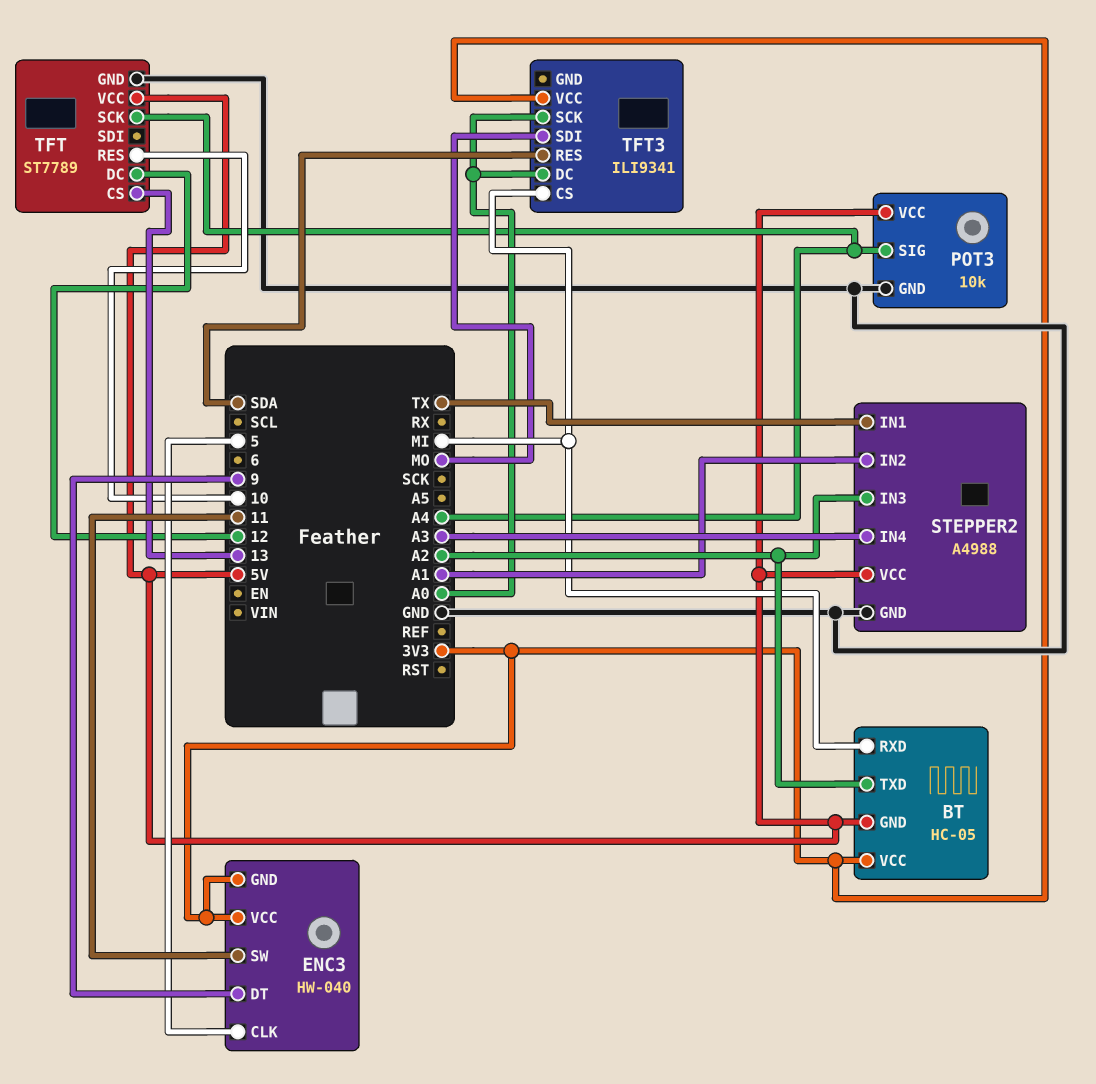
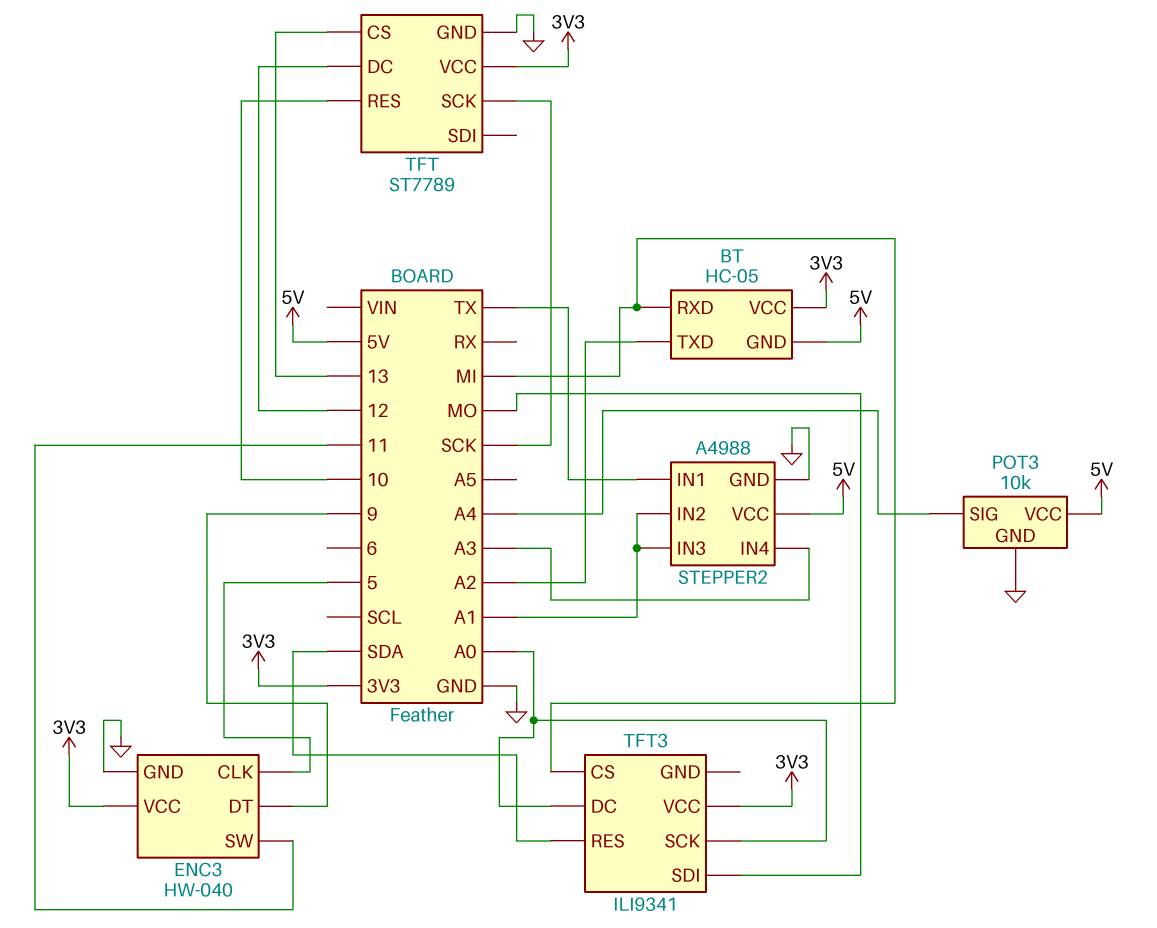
ENC3 pin GND: 3V3 -> GND
STEPPER2 pin IN3: A2 -> A1
TFT pin SCK: A4 -> SCK
TFT pin VCC: 5V -> 3V3

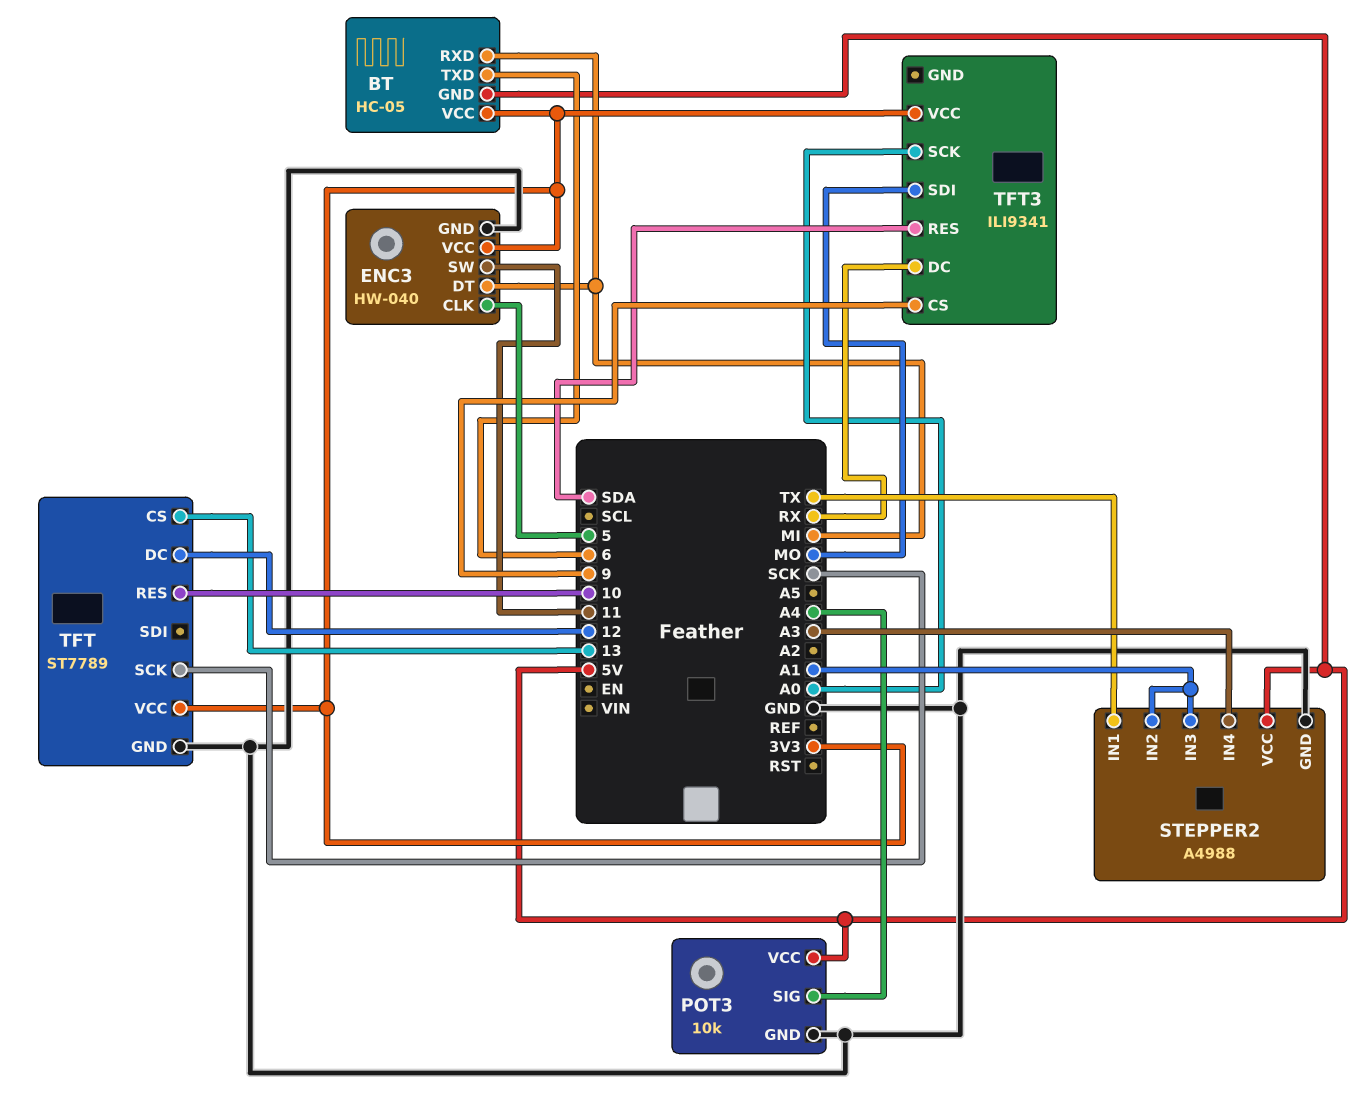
BT pin TXD: A2 -> 6
ENC3 pin DT: 9 -> MI
TFT3 pin CS: MI -> 9
TFT3 pin DC: A0 -> RX

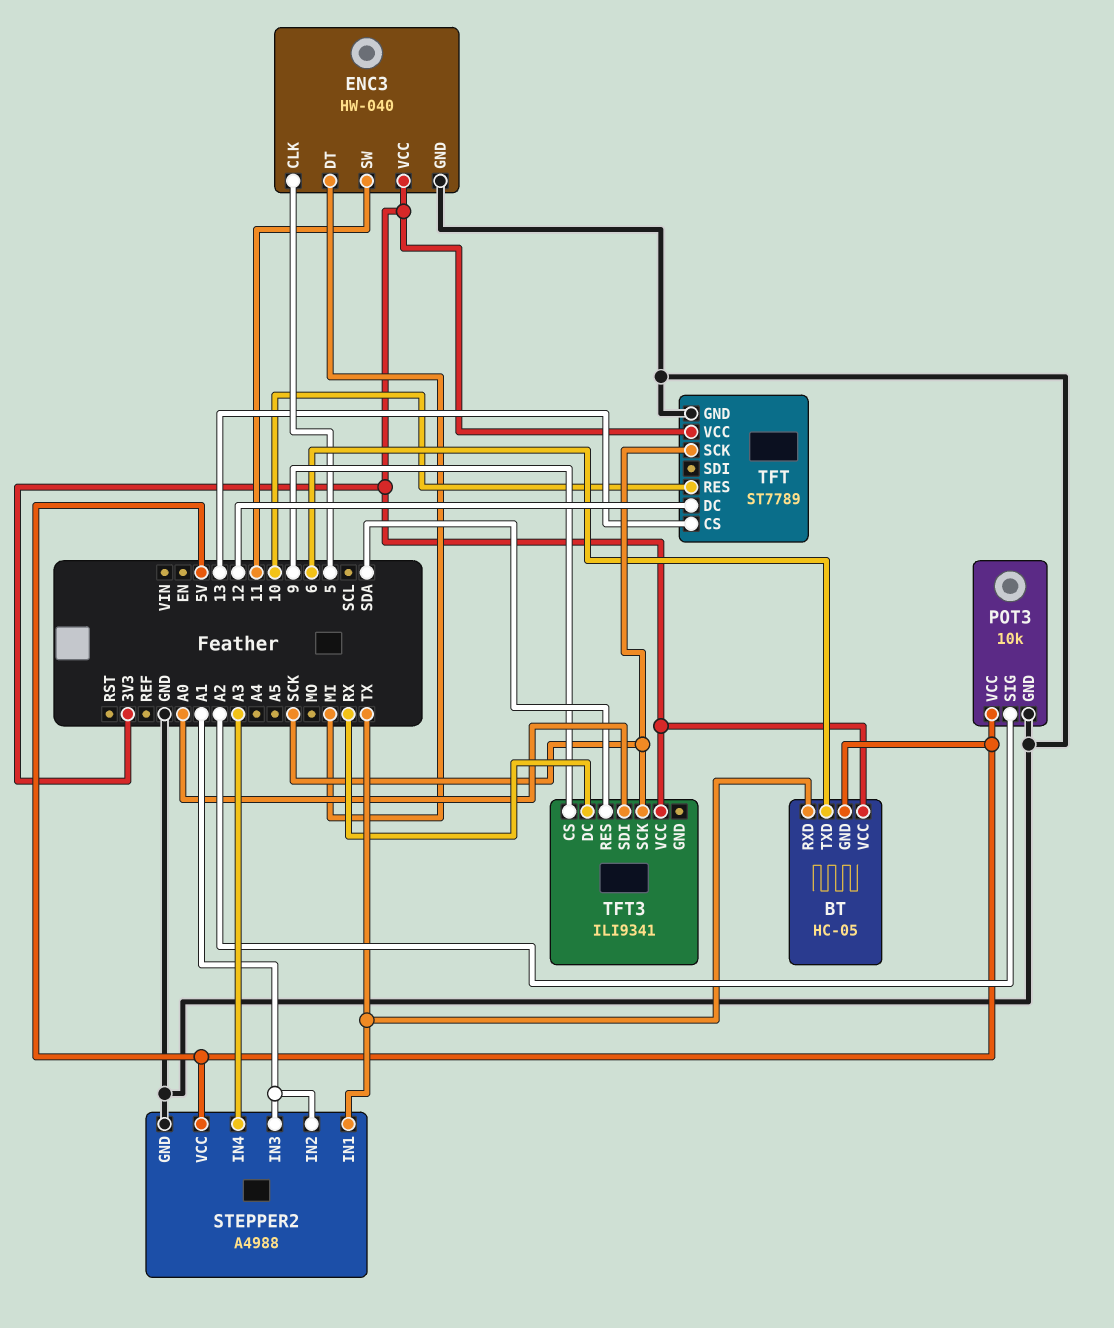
BT pin RXD: MI -> TX
POT3 pin SIG: A4 -> A2
TFT3 pin SCK: A0 -> SCK
TFT3 pin SDI: MO -> A0

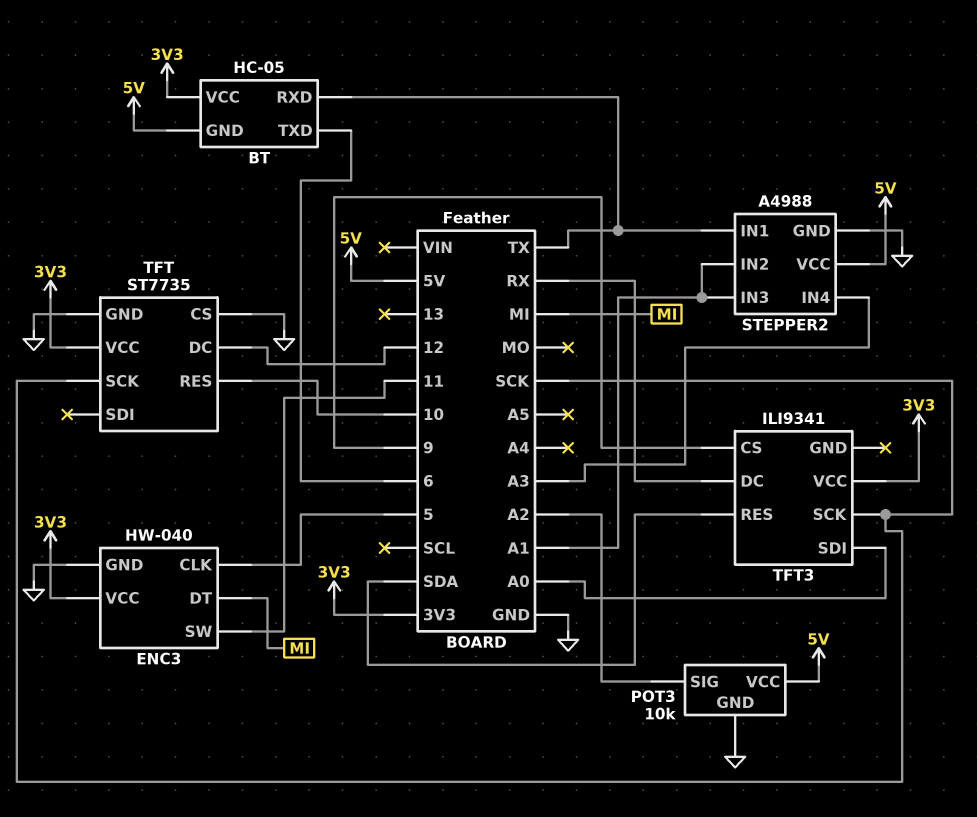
TFT: ST7789 -> ST7735
TFT pin CS: 13 -> GND

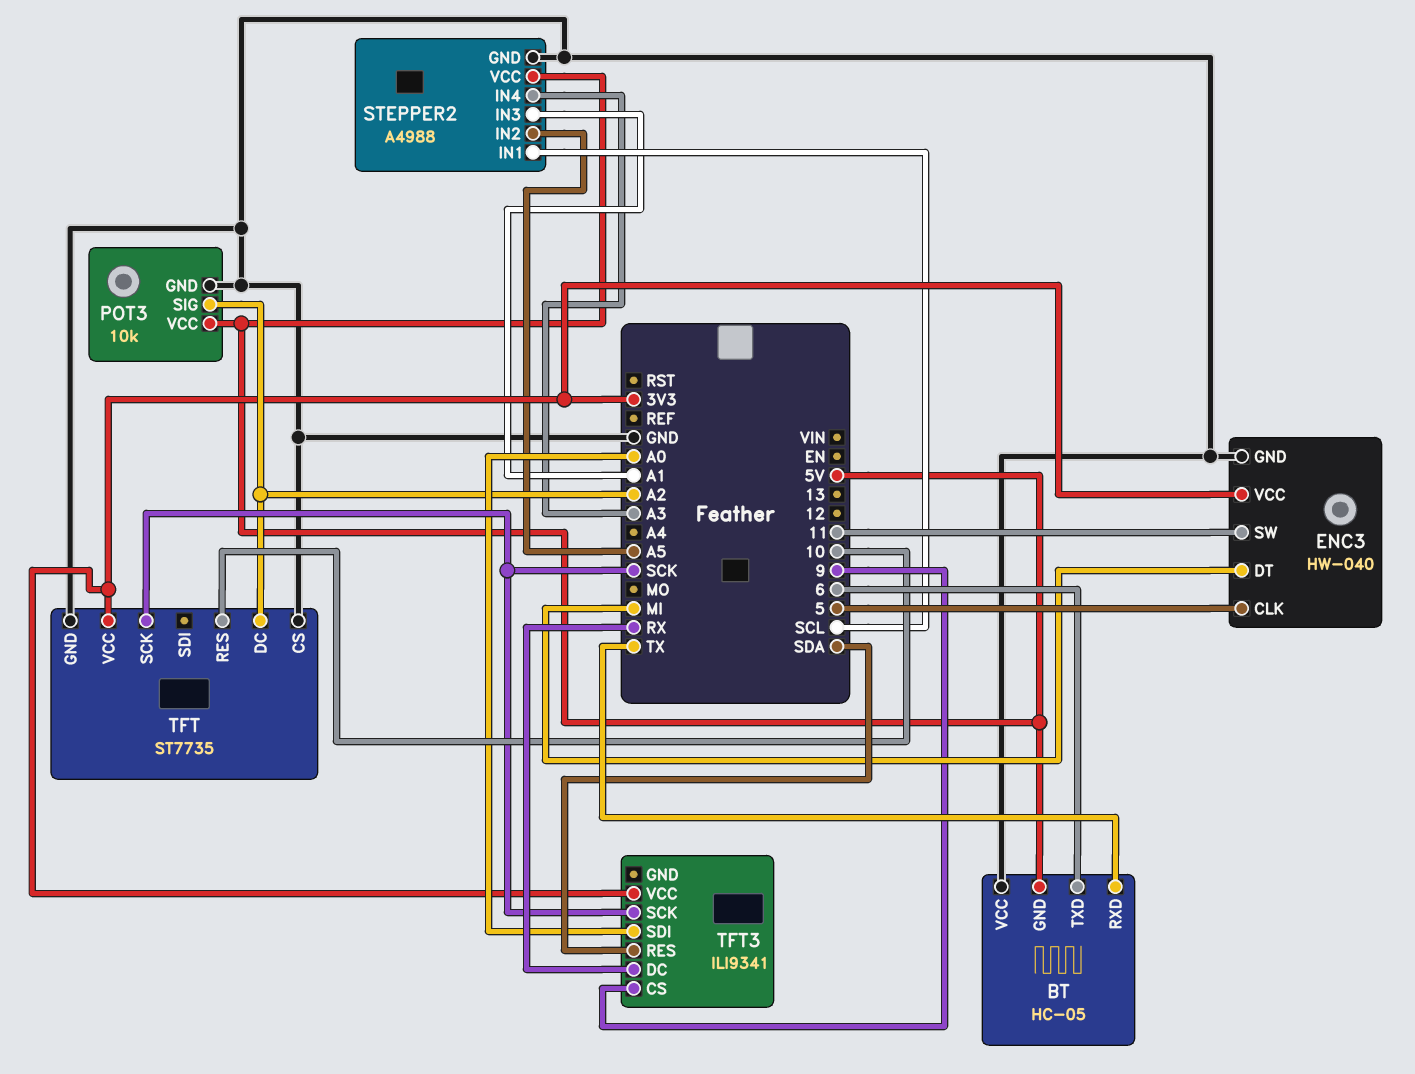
BT pin VCC: 3V3 -> GND
STEPPER2 pin IN1: TX -> SCL
STEPPER2 pin IN2: A1 -> A5
TFT pin DC: 12 -> A2

